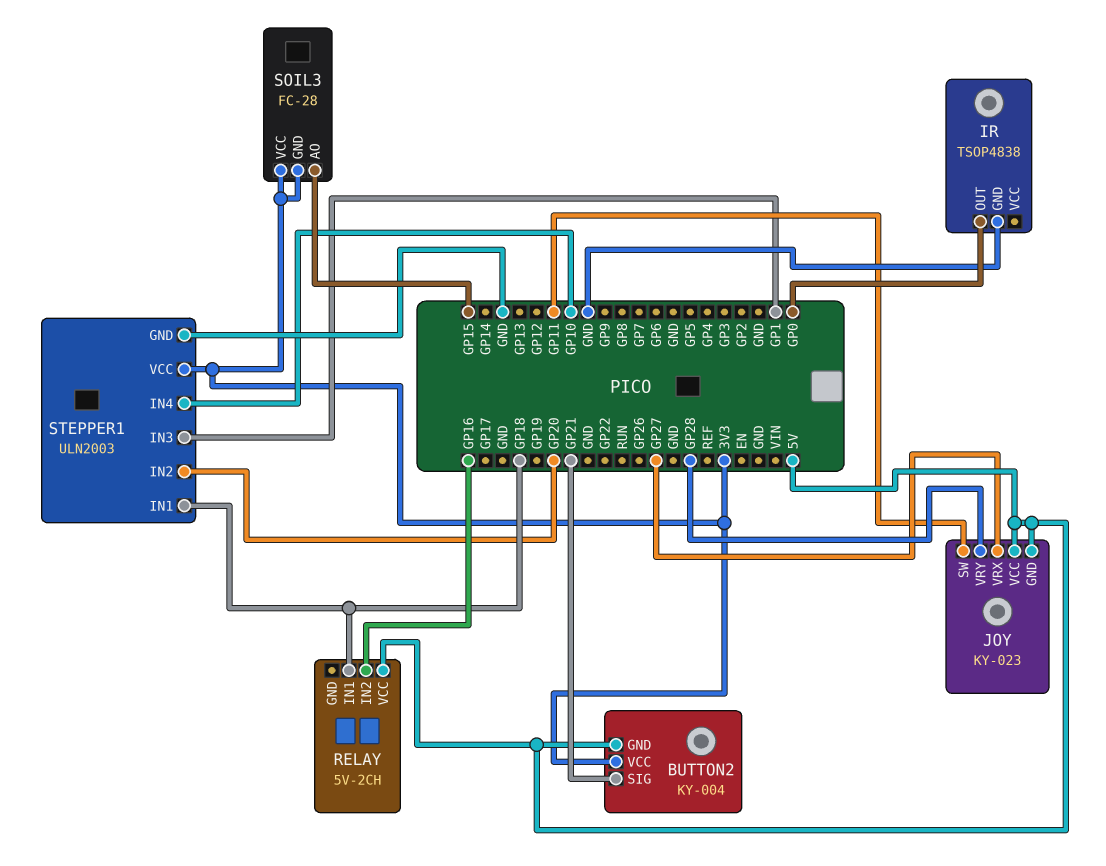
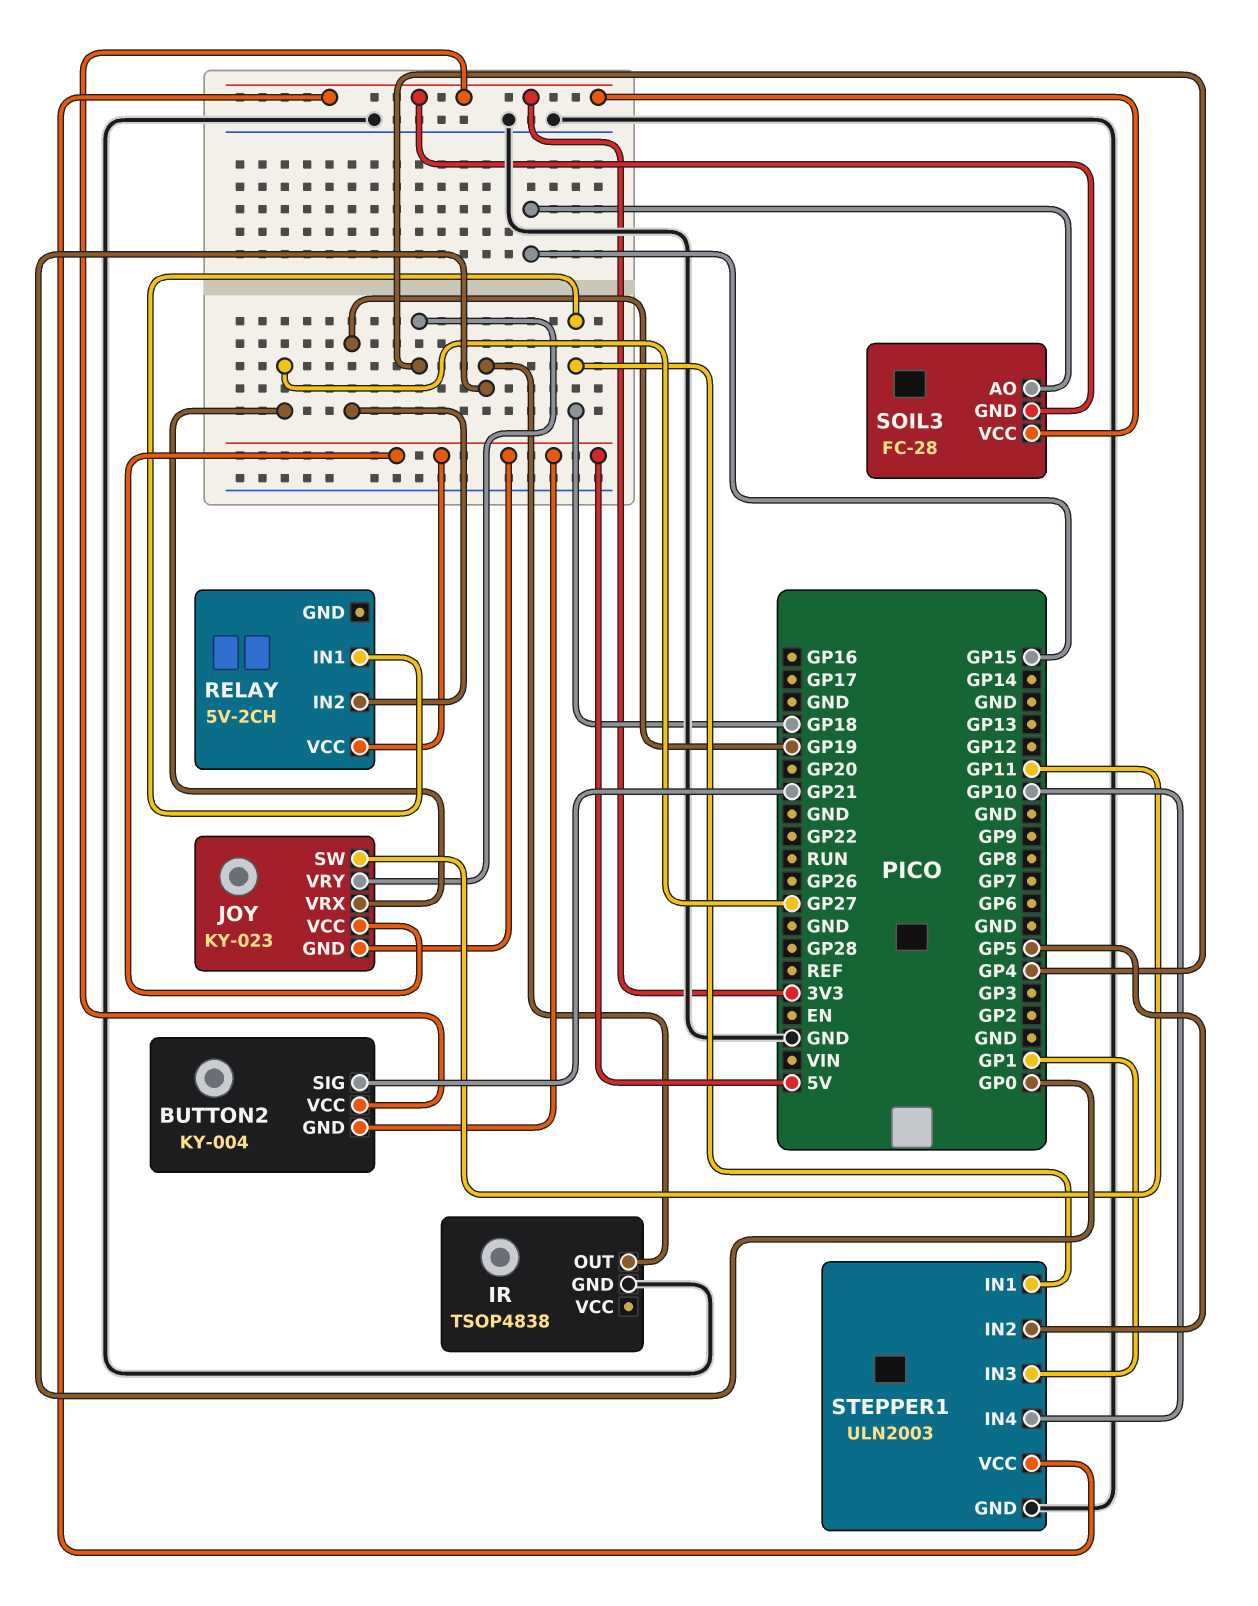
JOY pin VRY: GP28 -> GP4
RELAY pin IN2: GP16 -> GP19
STEPPER1 pin IN2: GP20 -> GP5

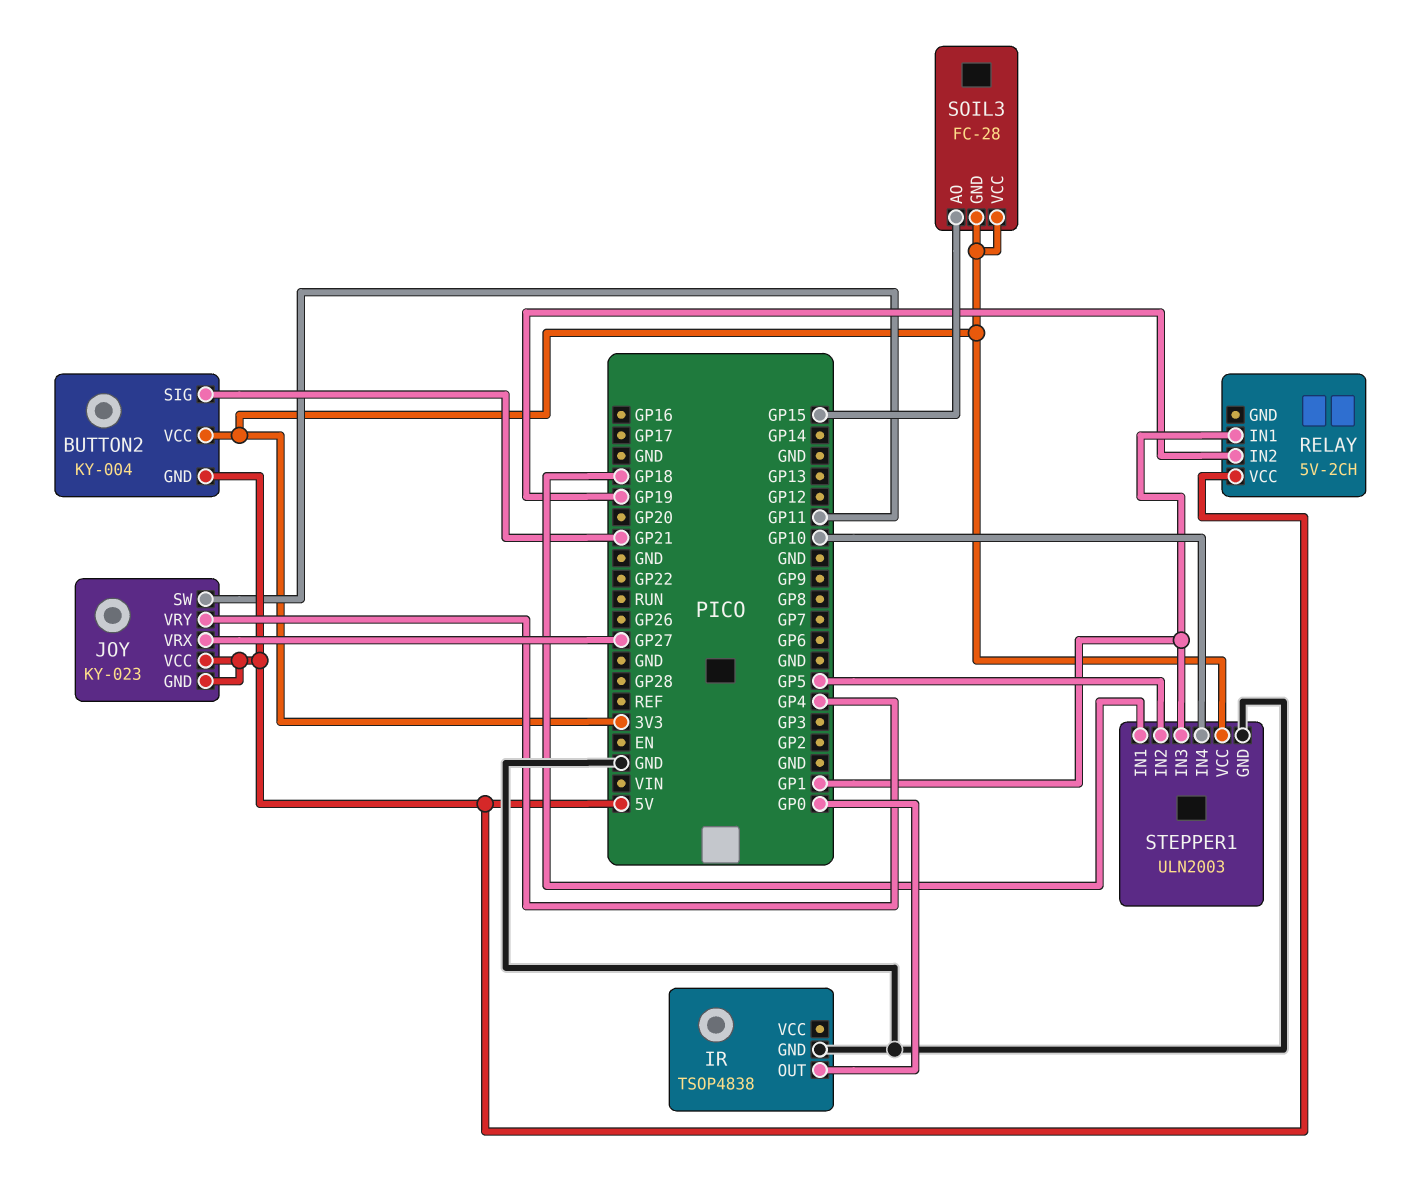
RELAY pin IN1: GP18 -> GP1

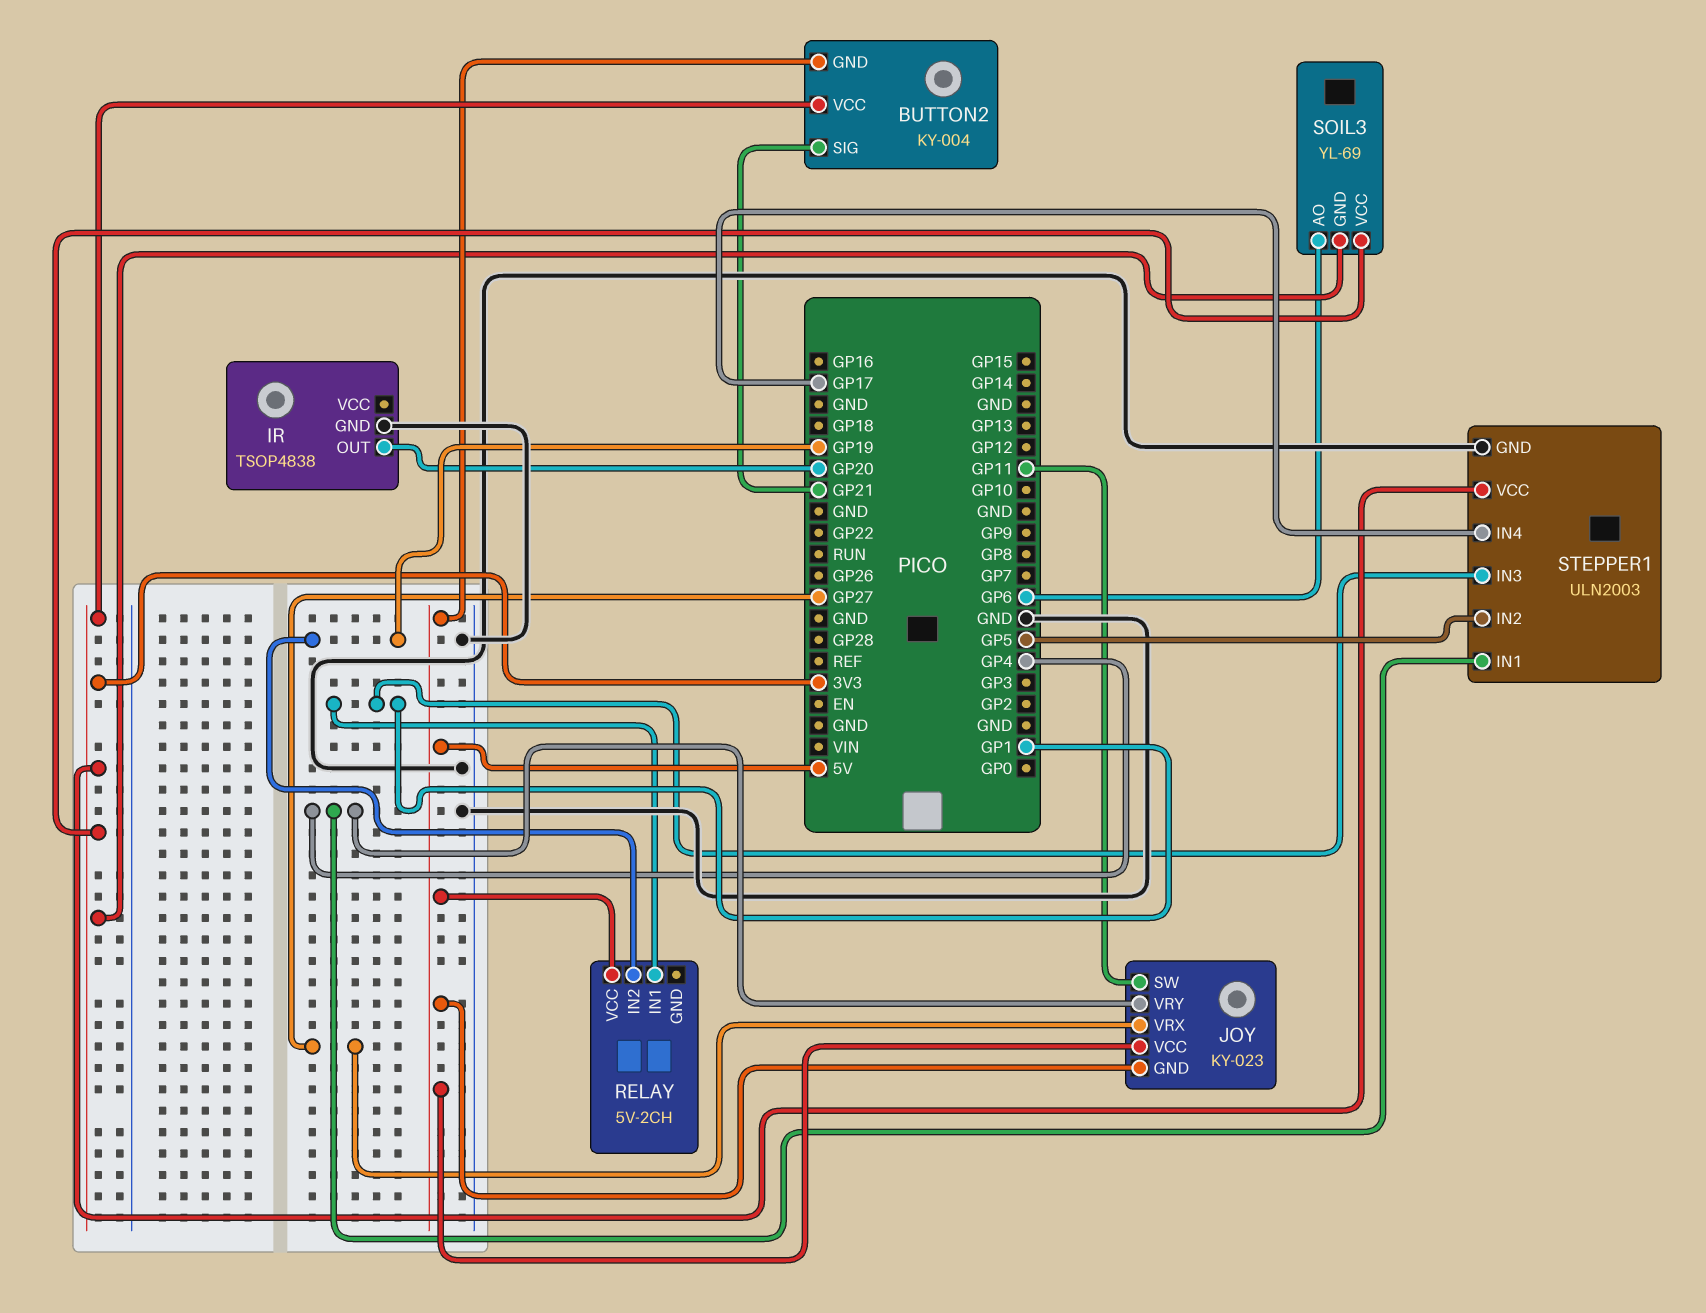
IR pin OUT: GP0 -> GP20
SOIL3: FC-28 -> YL-69
SOIL3 pin AO: GP15 -> GP6
STEPPER1 pin IN1: GP18 -> GP4
STEPPER1 pin IN4: GP10 -> GP17

